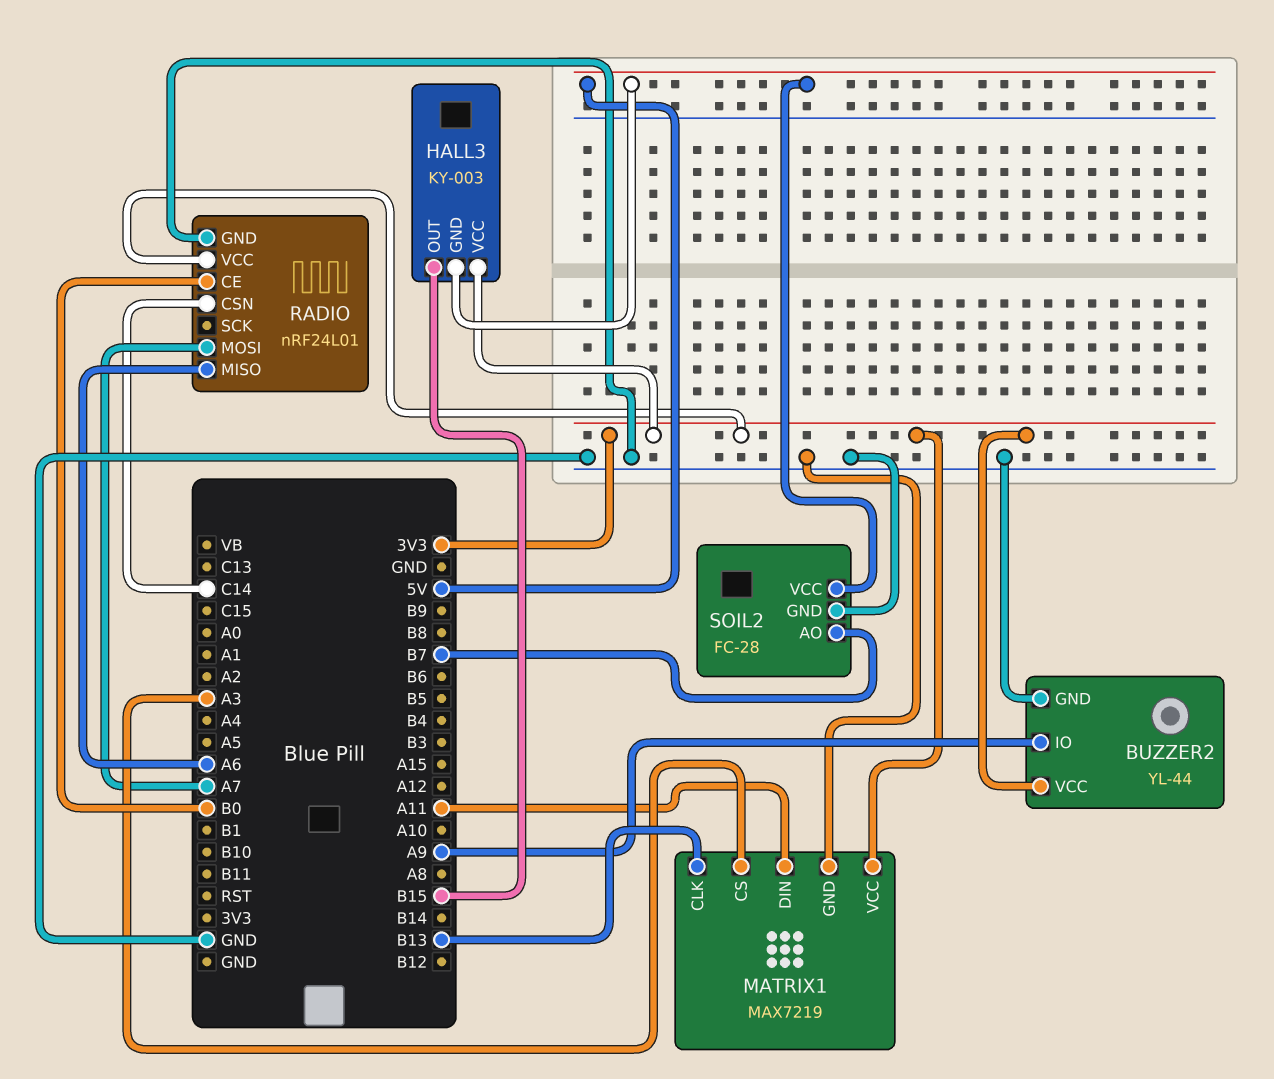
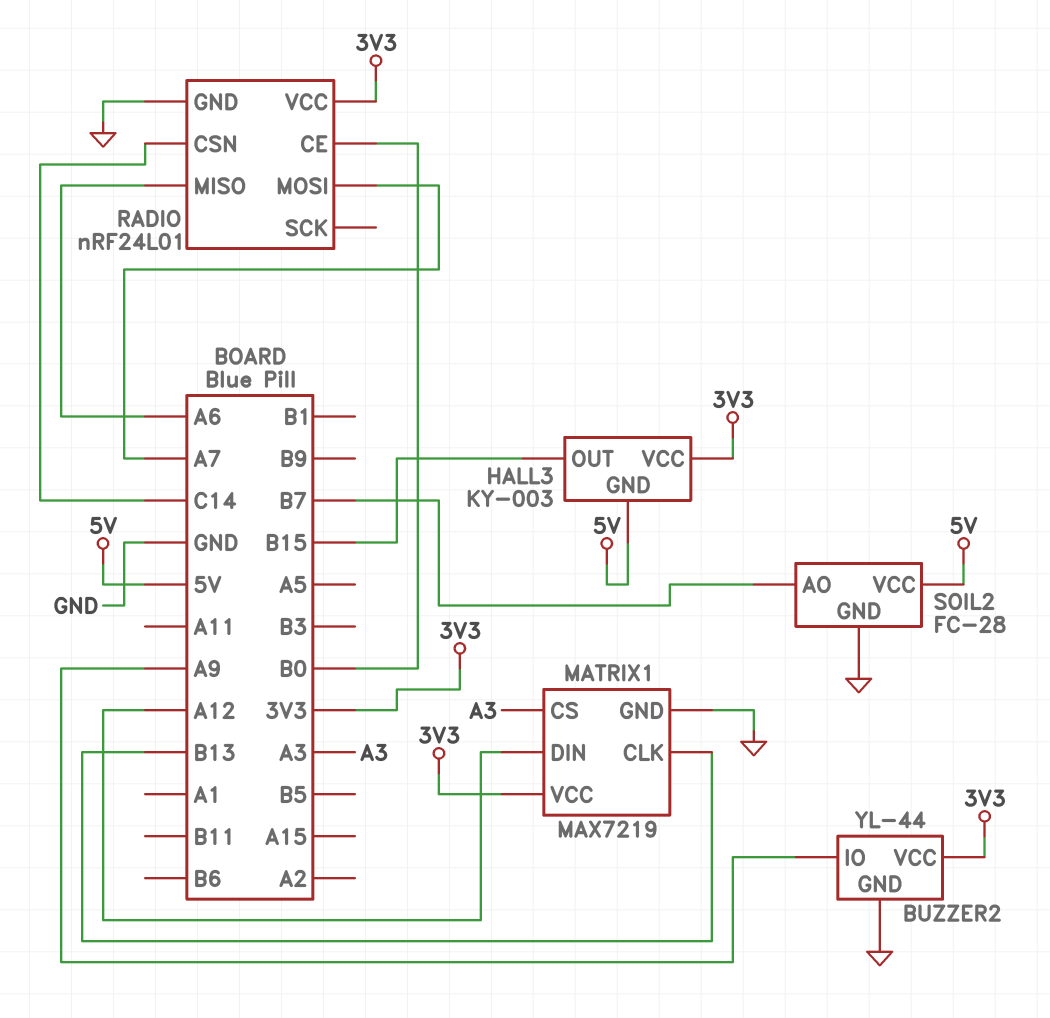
MATRIX1 pin DIN: A11 -> A12

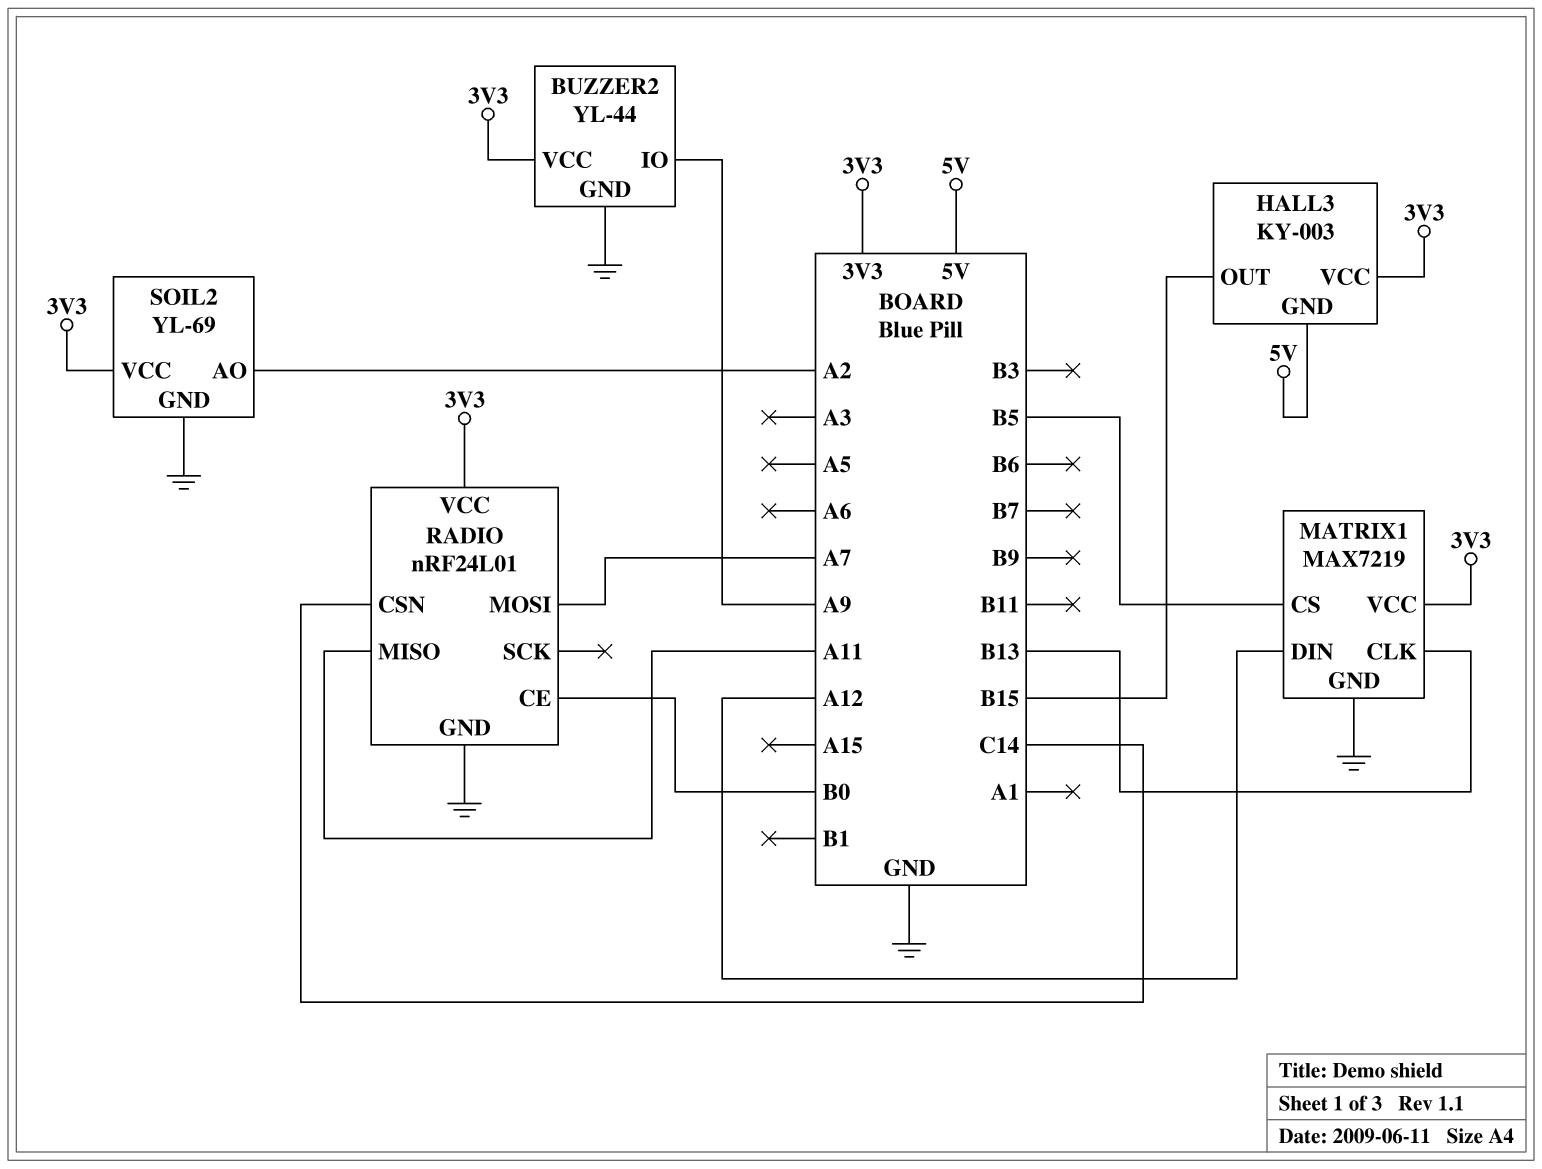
MATRIX1 pin CS: A3 -> B5
RADIO pin MISO: A6 -> A11
SOIL2: FC-28 -> YL-69
SOIL2 pin AO: B7 -> A2
SOIL2 pin VCC: 5V -> 3V3

